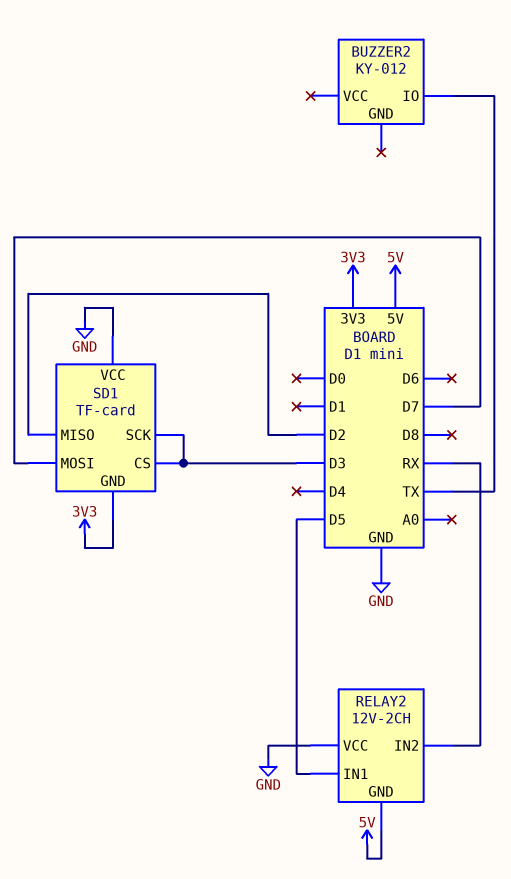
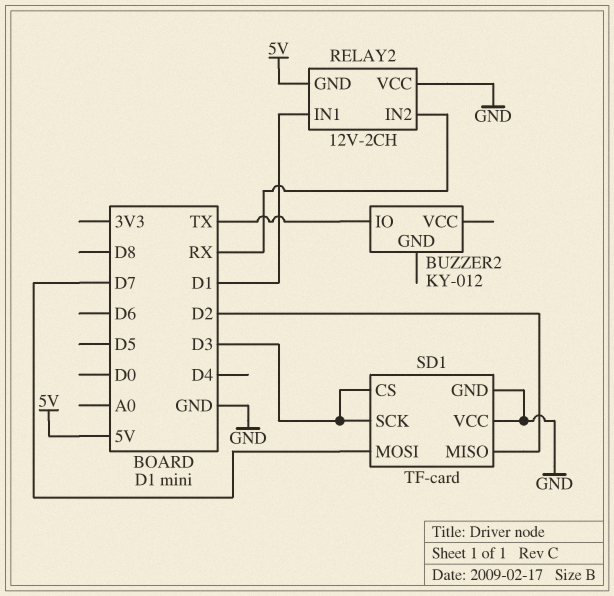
RELAY2 pin IN1: D5 -> D1
SD1 pin GND: 3V3 -> GND

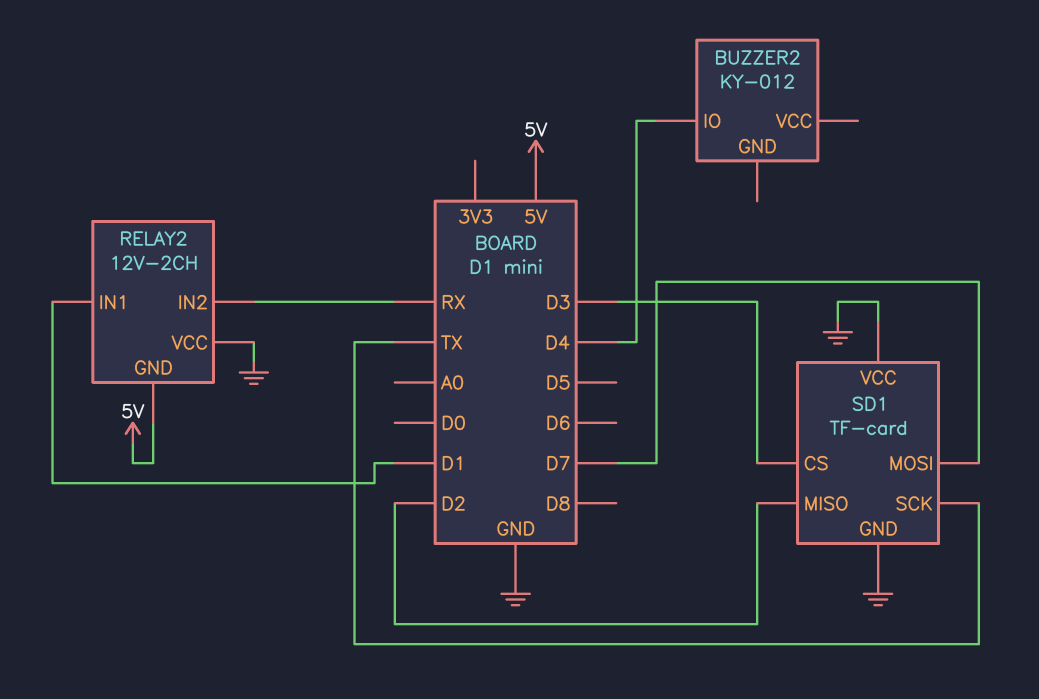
BUZZER2 pin IO: TX -> D4
SD1 pin SCK: D3 -> TX

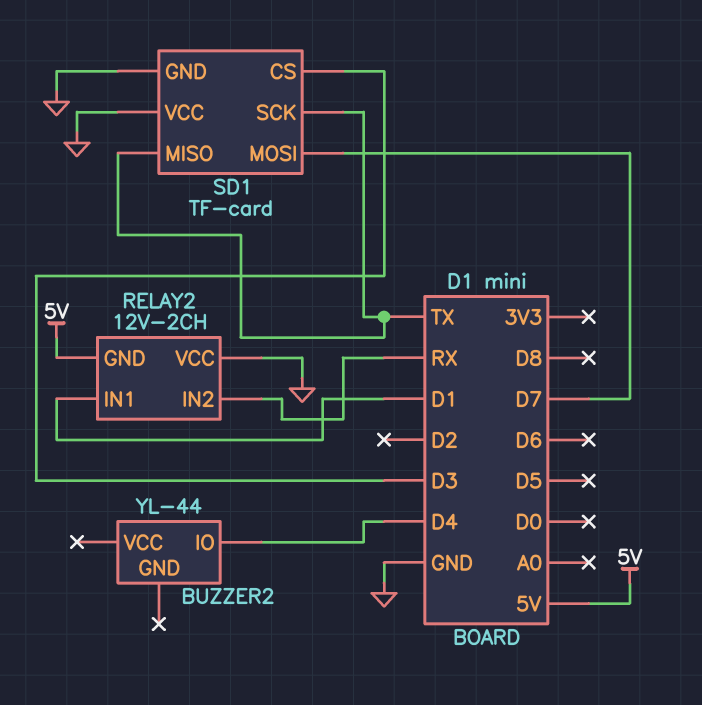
BUZZER2: KY-012 -> YL-44
SD1 pin MISO: D2 -> TX

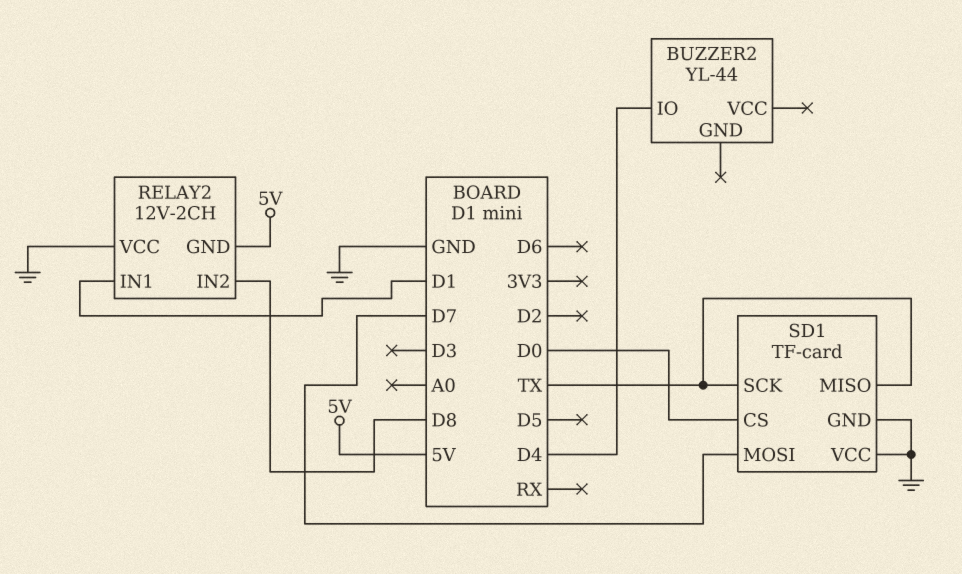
RELAY2 pin IN2: RX -> D8
SD1 pin CS: D3 -> D0

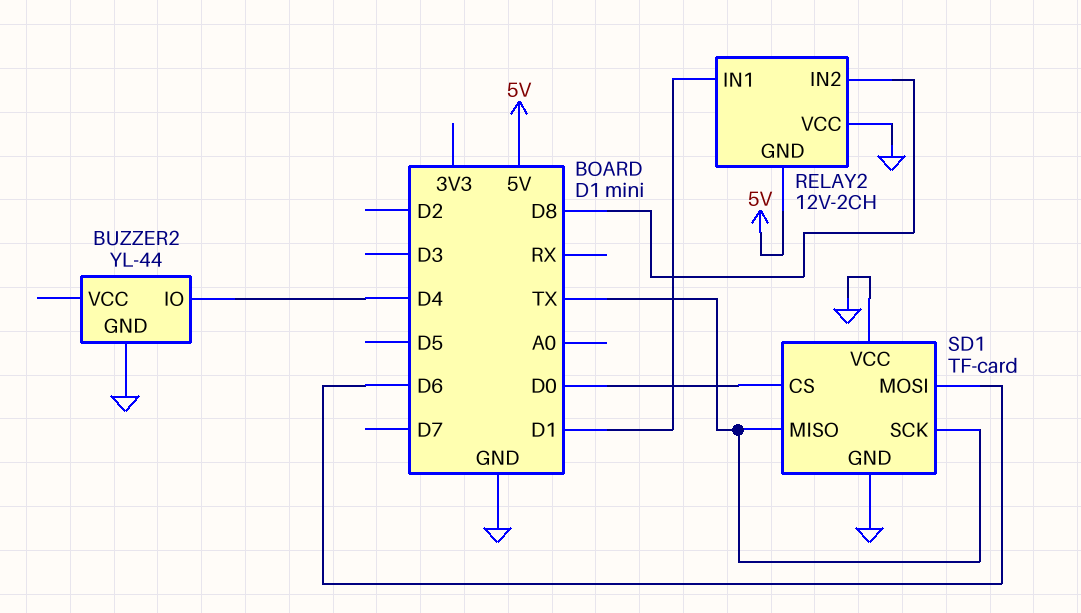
BUZZER2 pin GND: none -> GND
SD1 pin MOSI: D7 -> D6

